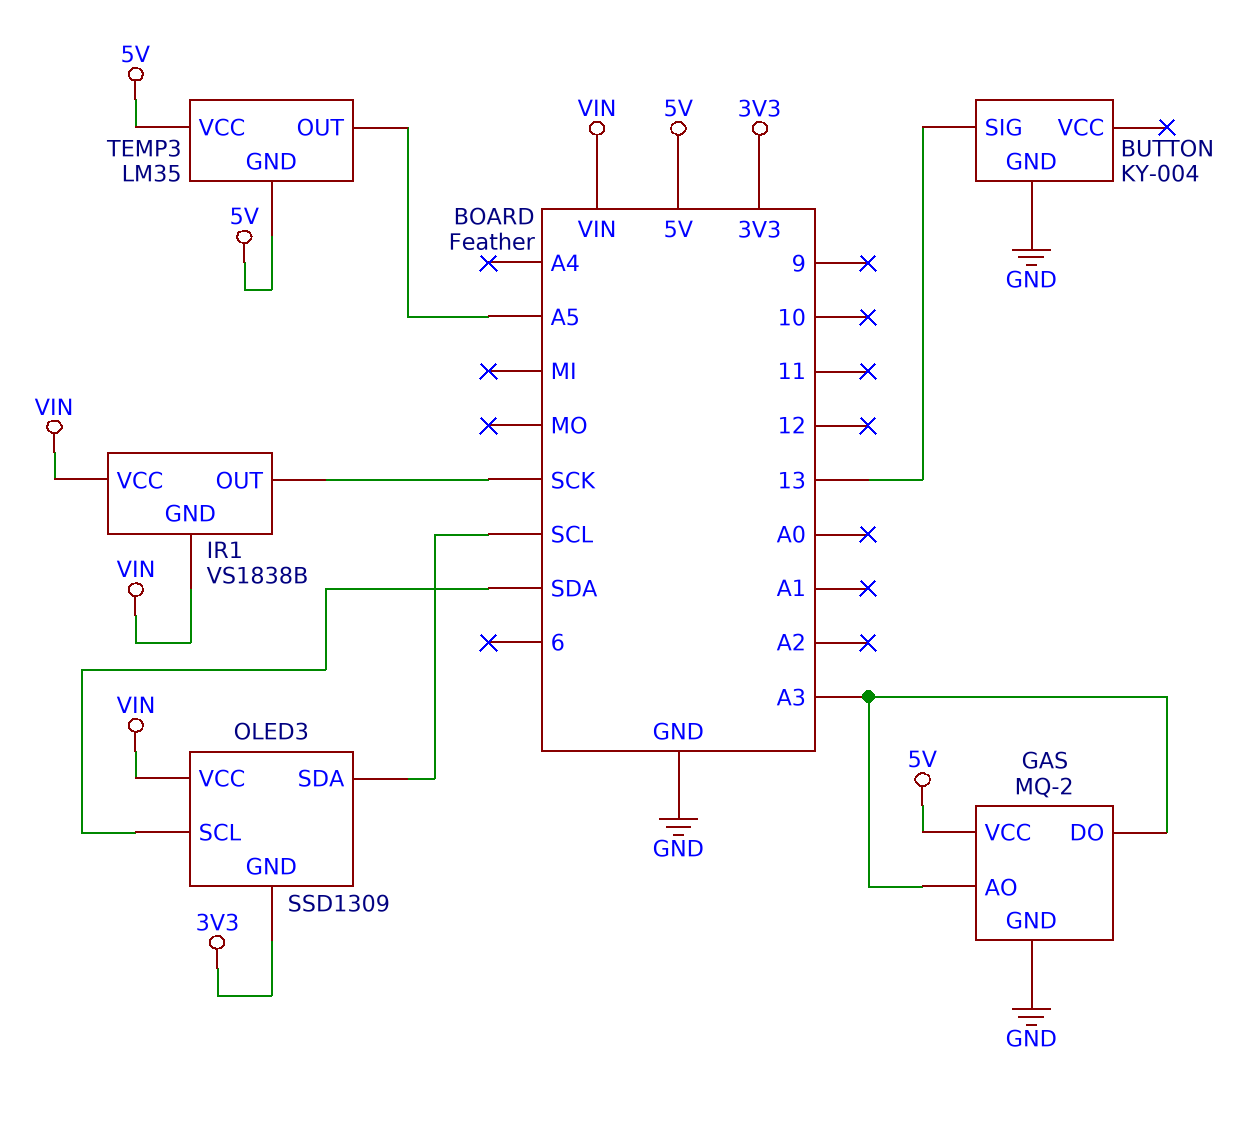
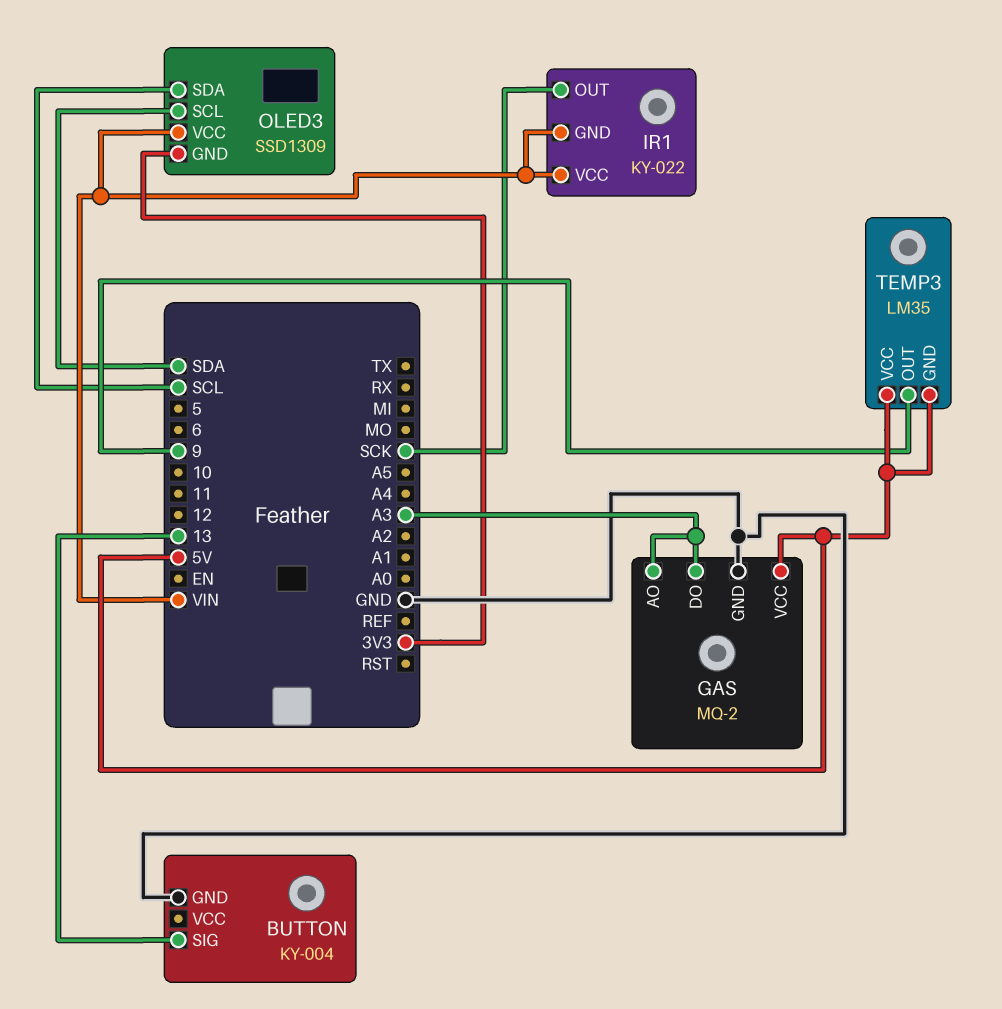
IR1: VS1838B -> KY-022
TEMP3 pin OUT: A5 -> 9

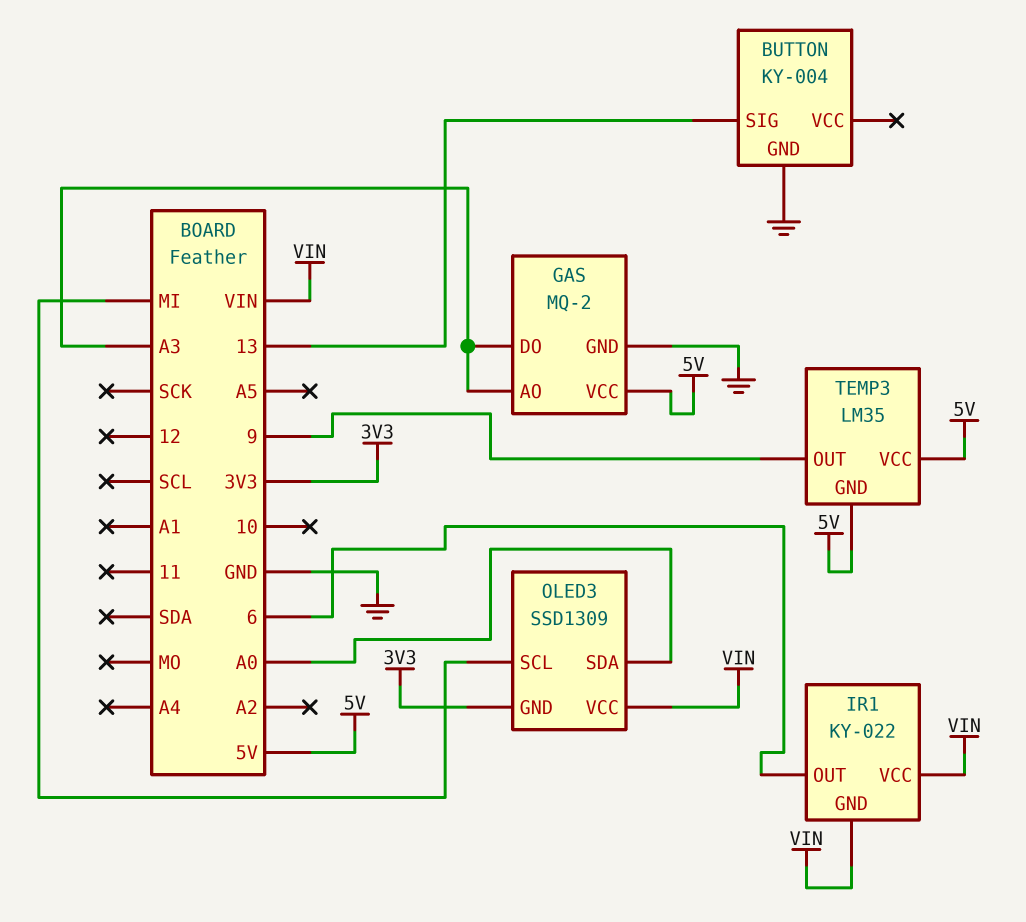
IR1 pin OUT: SCK -> 6
OLED3 pin SCL: SDA -> MI
OLED3 pin SDA: SCL -> A0

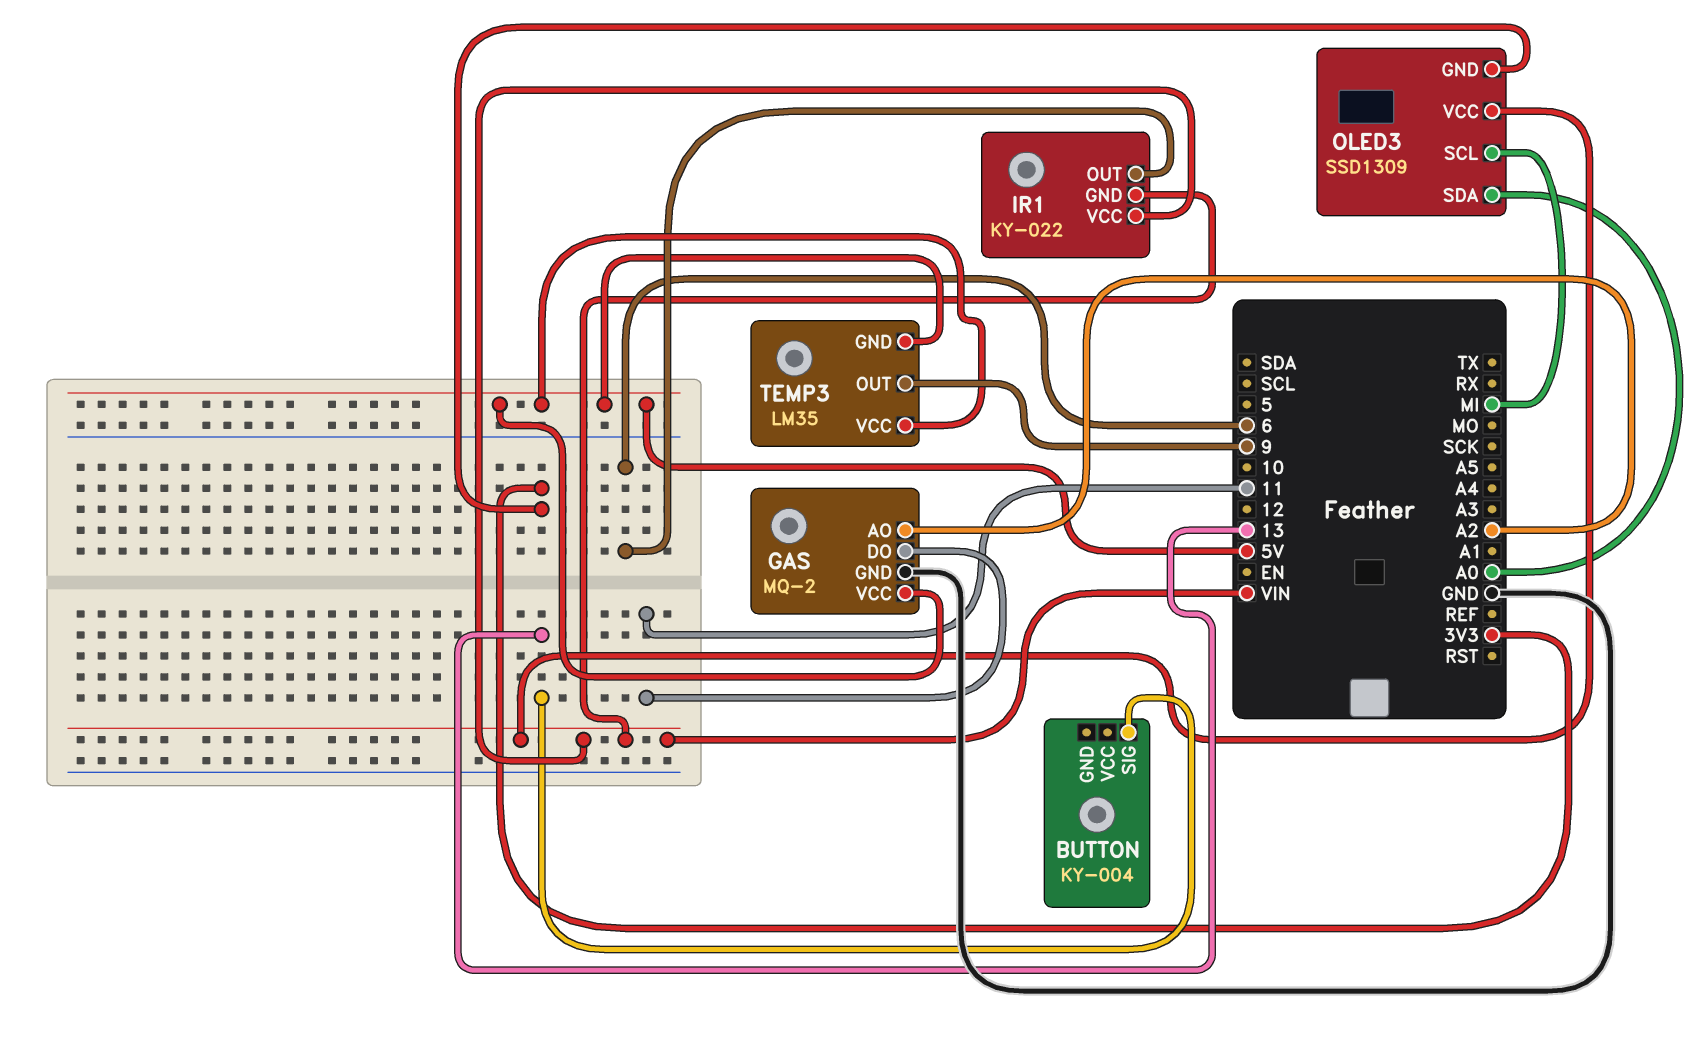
BUTTON pin GND: GND -> none
GAS pin AO: A3 -> A2
GAS pin DO: A3 -> 11

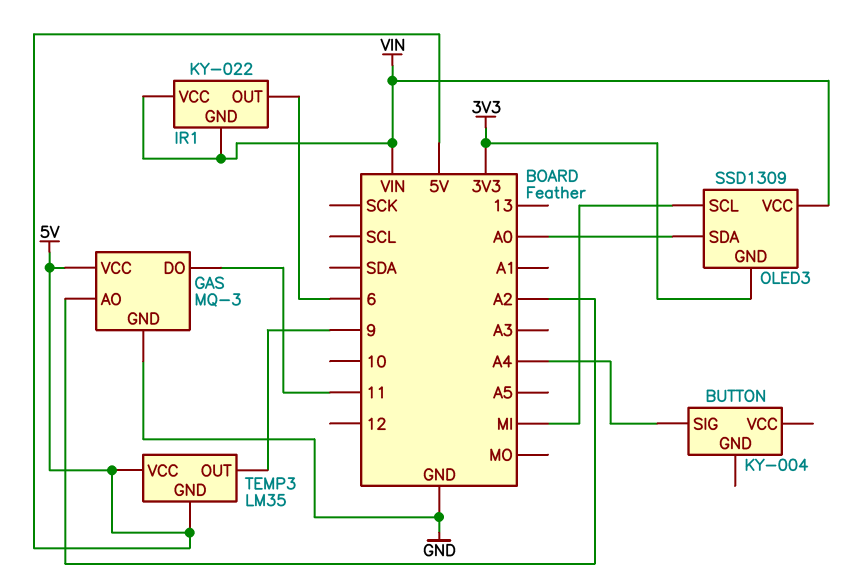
BUTTON pin SIG: 13 -> A4
GAS: MQ-2 -> MQ-3

